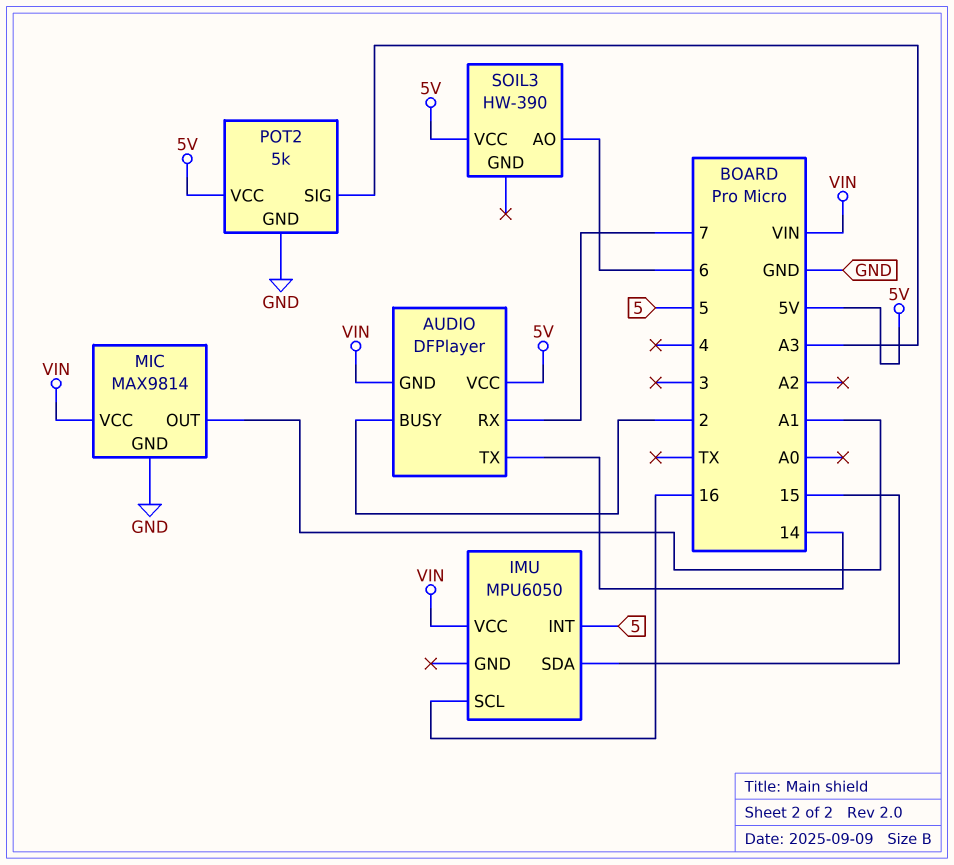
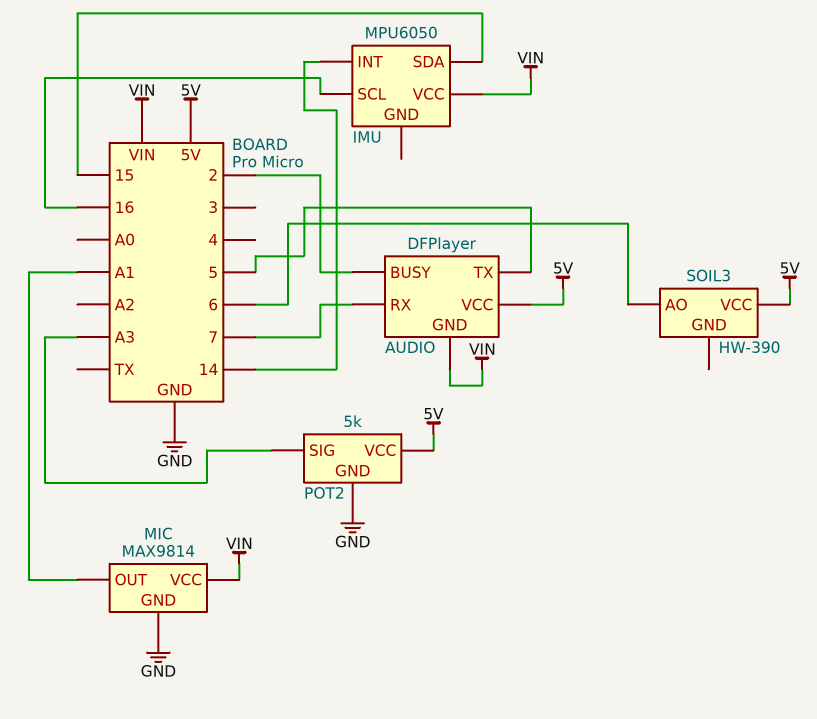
AUDIO pin TX: 14 -> 5
IMU pin INT: 5 -> 14

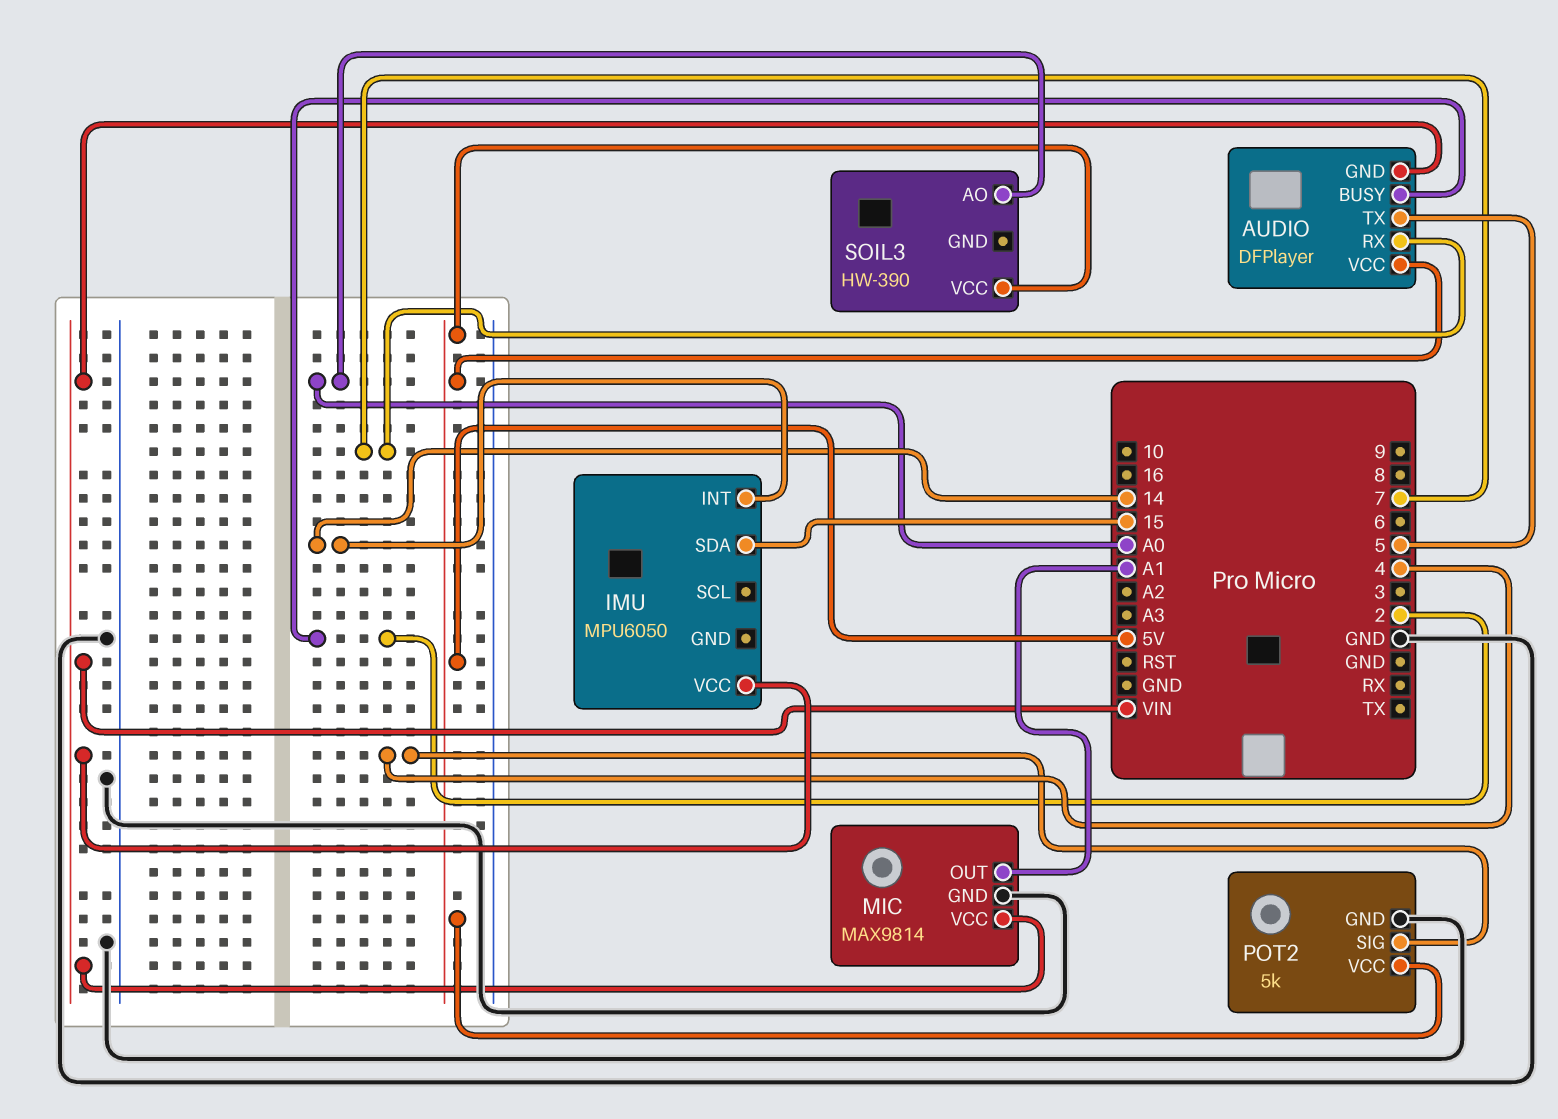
IMU pin SCL: 16 -> none
POT2 pin SIG: A3 -> 4
SOIL3 pin AO: 6 -> A0

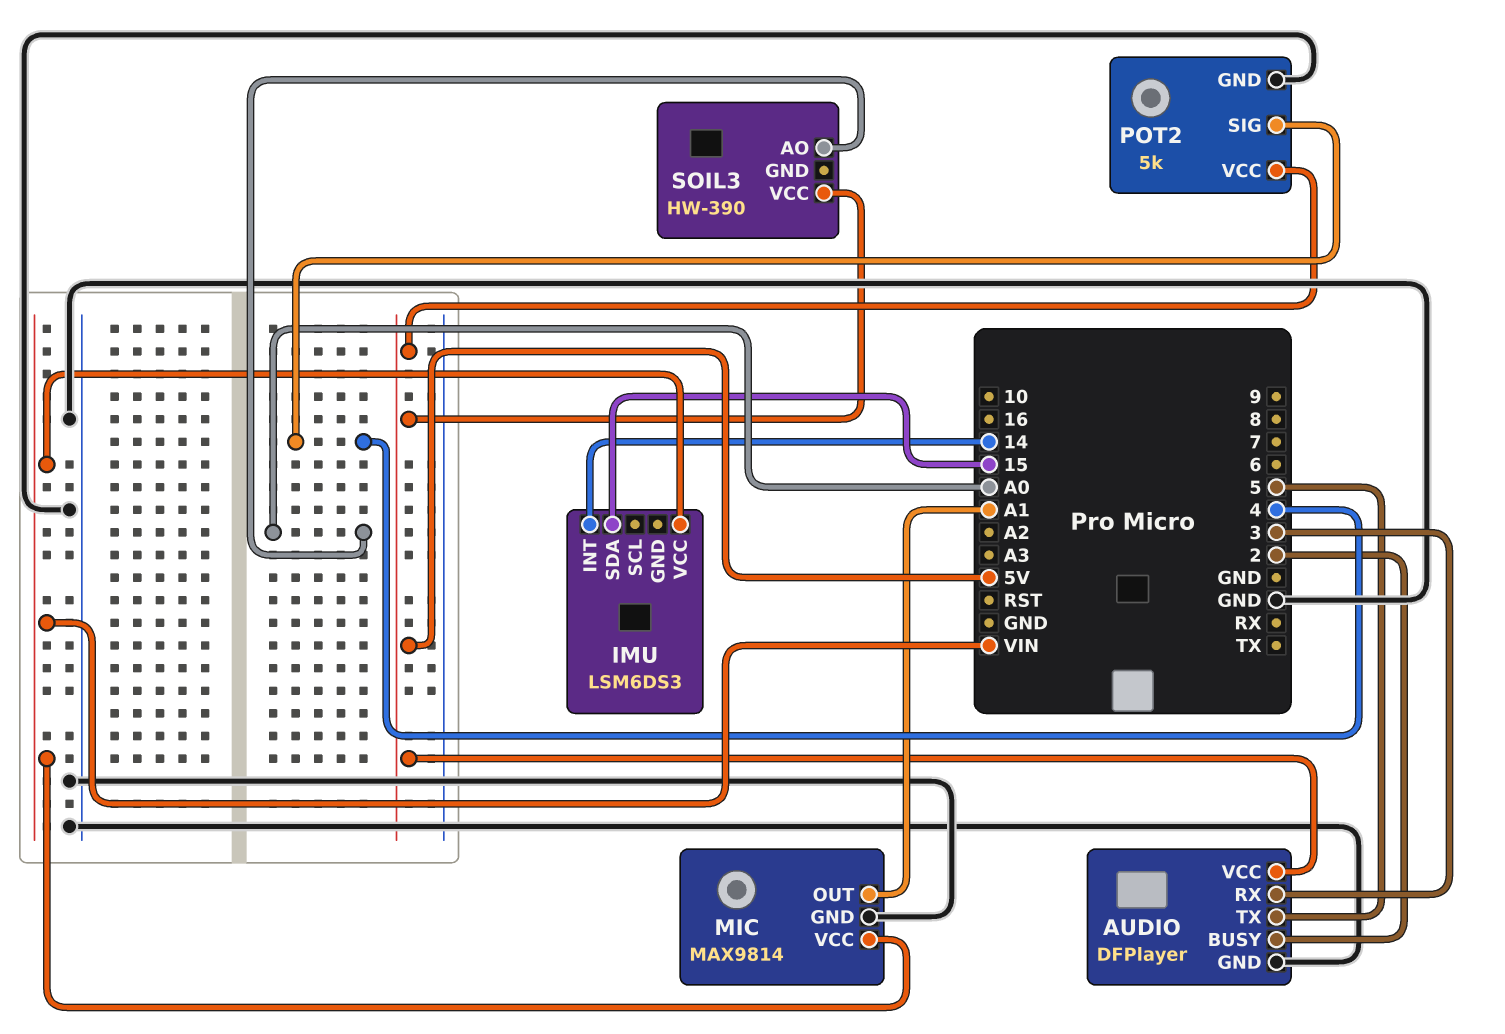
AUDIO pin GND: VIN -> GND
AUDIO pin RX: 7 -> 3
IMU: MPU6050 -> LSM6DS3

